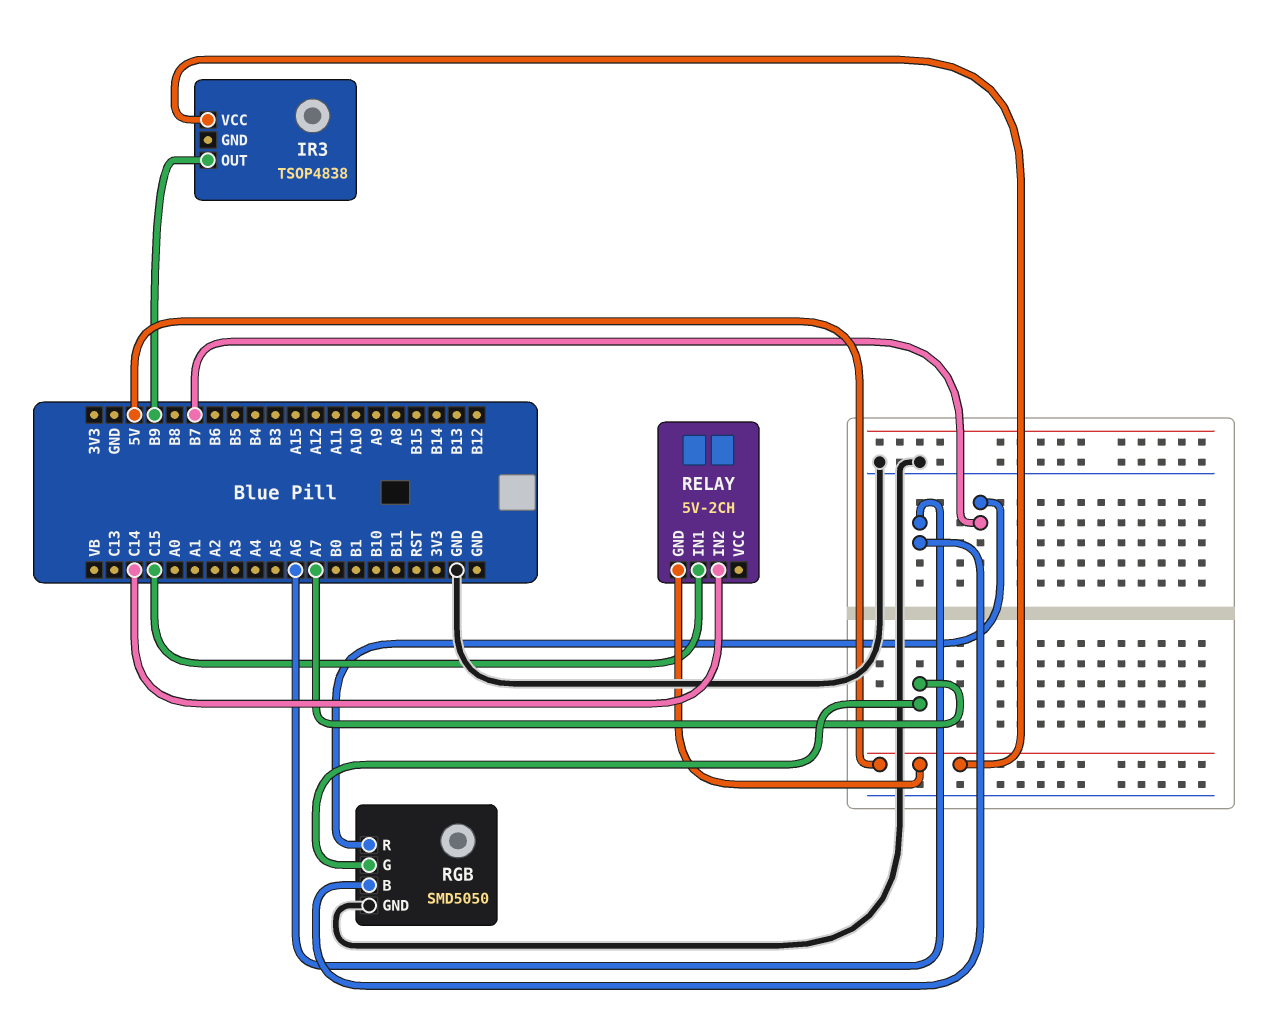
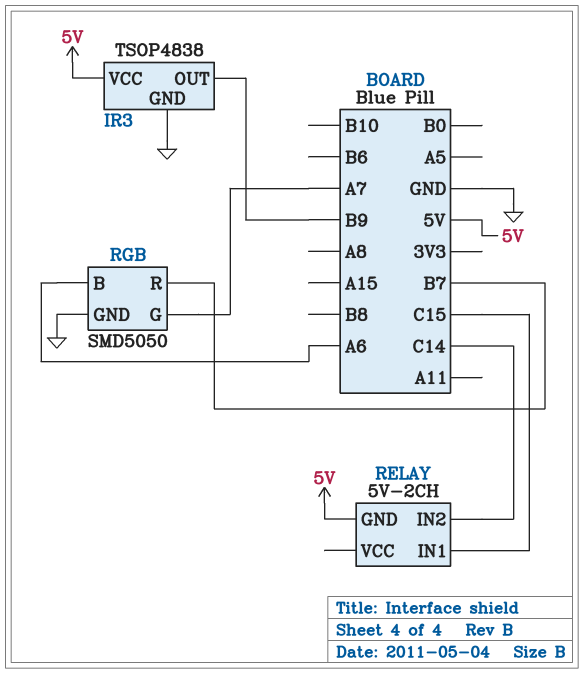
IR3 pin GND: none -> GND

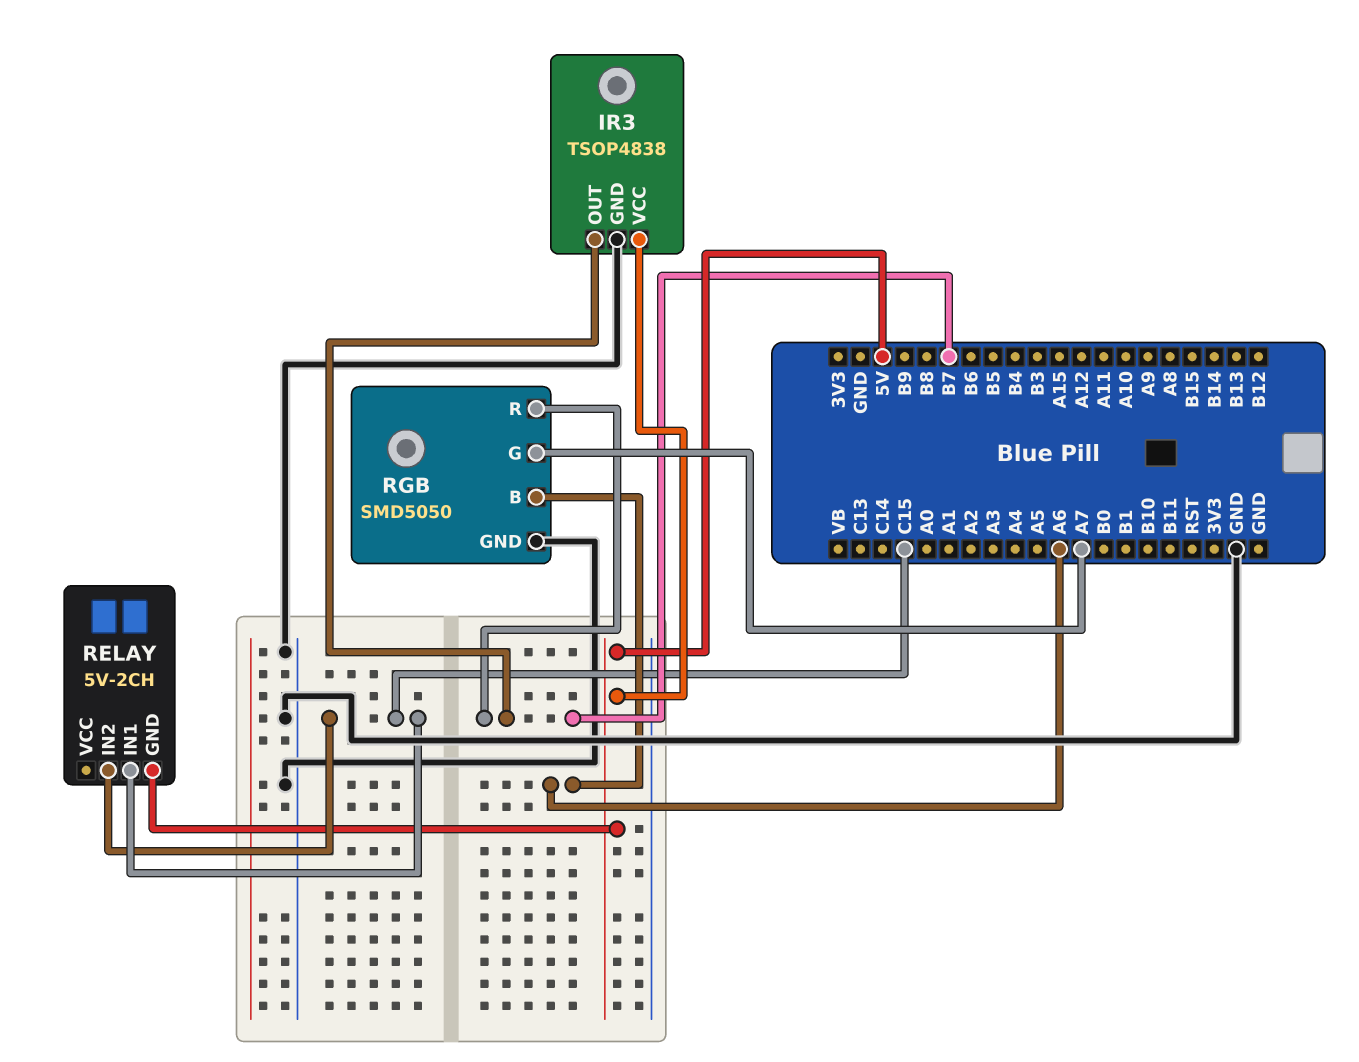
IR3 pin OUT: B9 -> B7
RELAY pin IN2: C14 -> C15

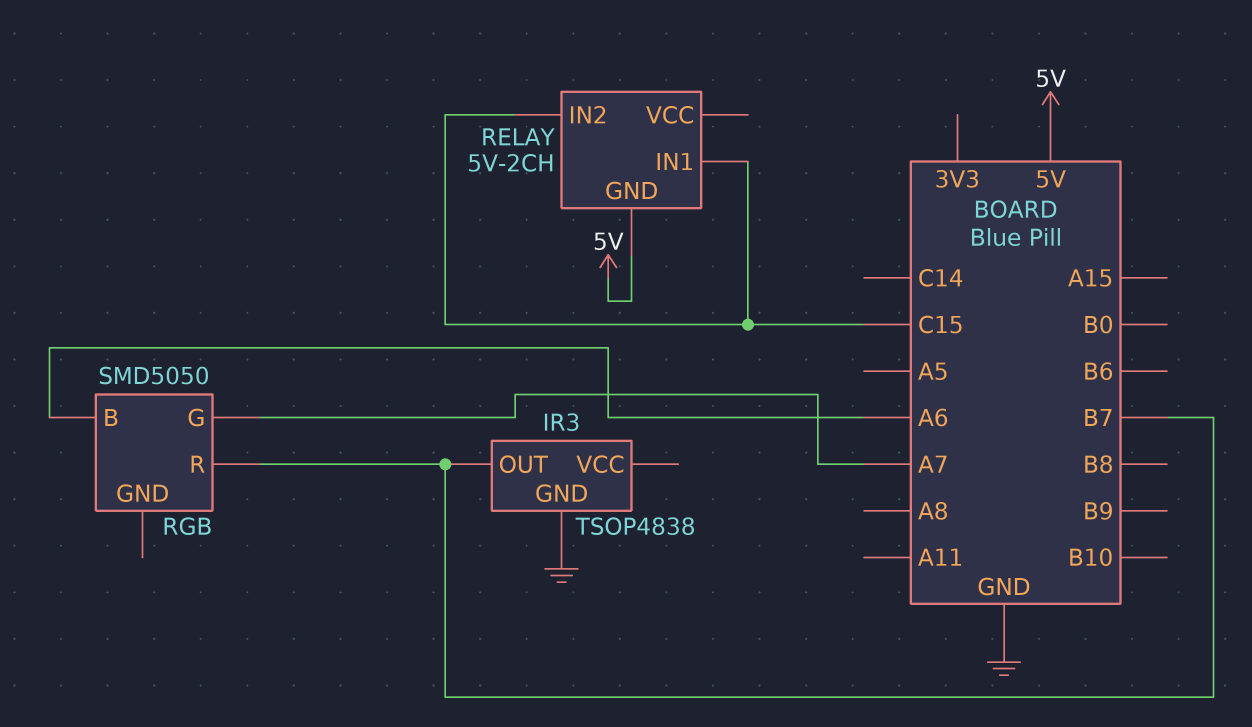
IR3 pin VCC: 5V -> none
RGB pin GND: GND -> none

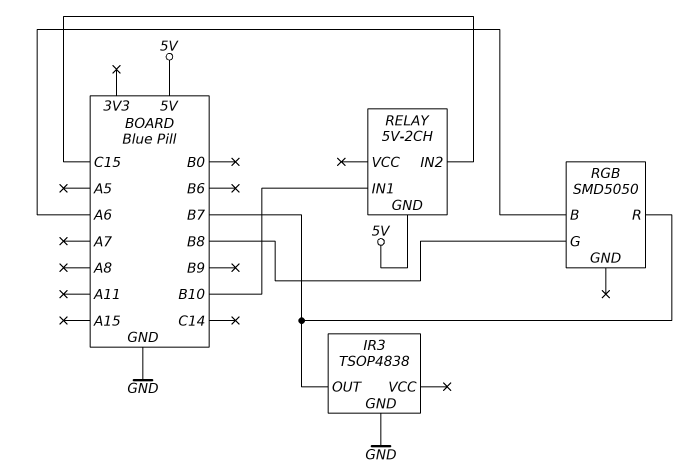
RELAY pin IN1: C15 -> B10
RGB pin G: A7 -> B8

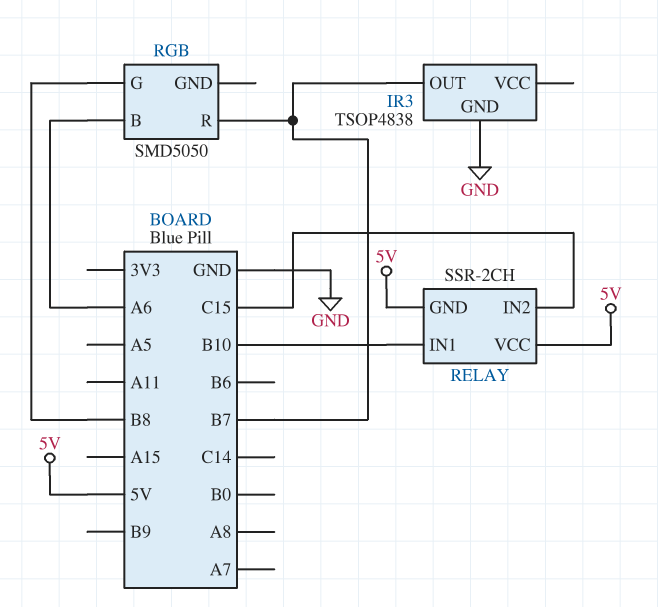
RELAY: 5V-2CH -> SSR-2CH
RELAY pin VCC: none -> 5V

